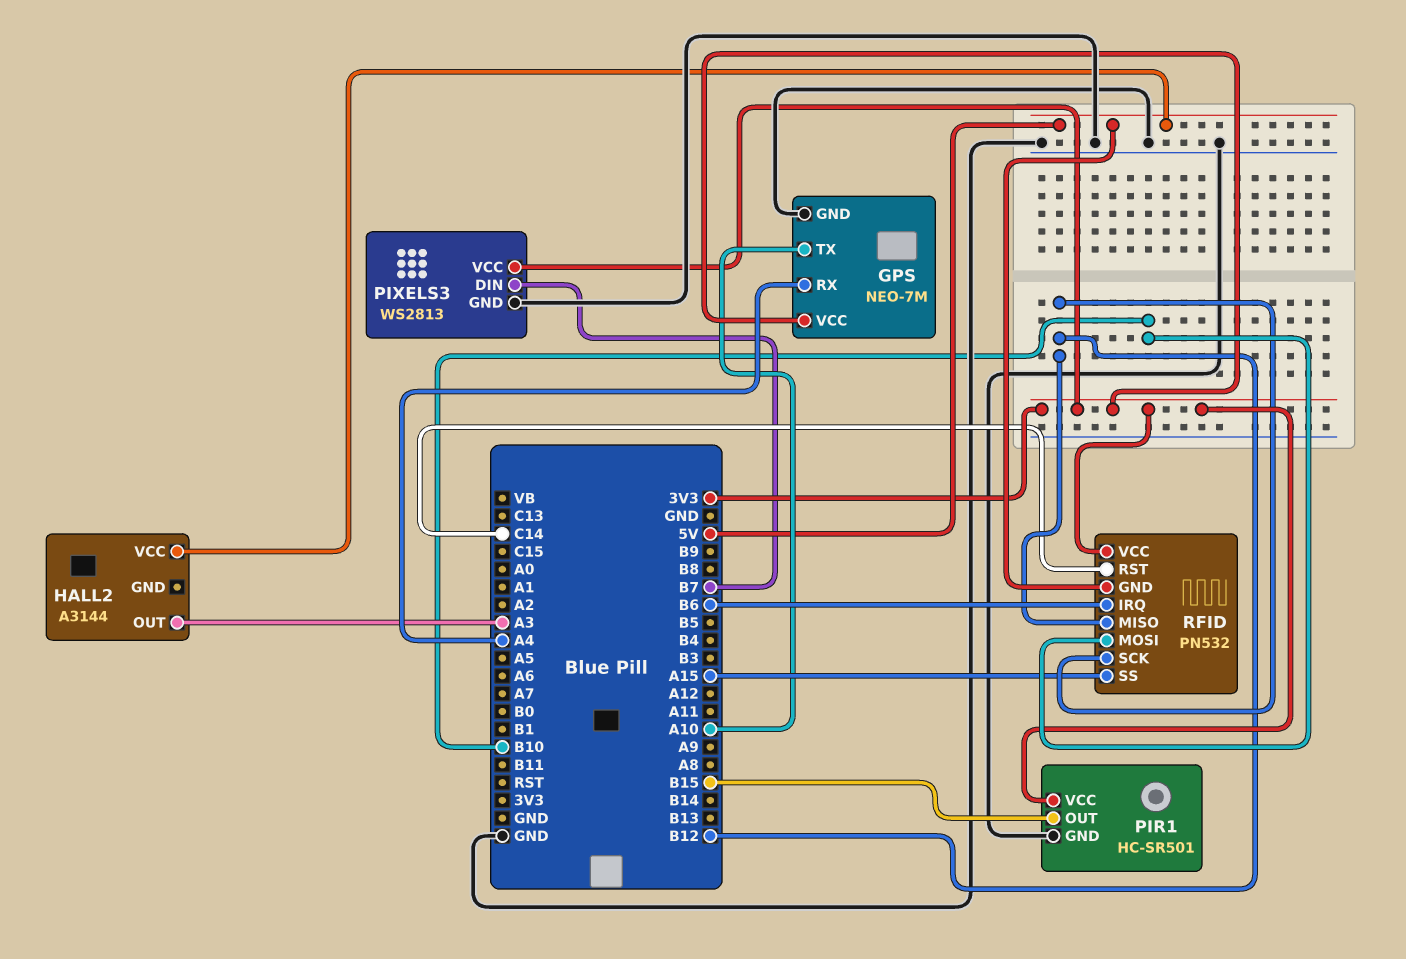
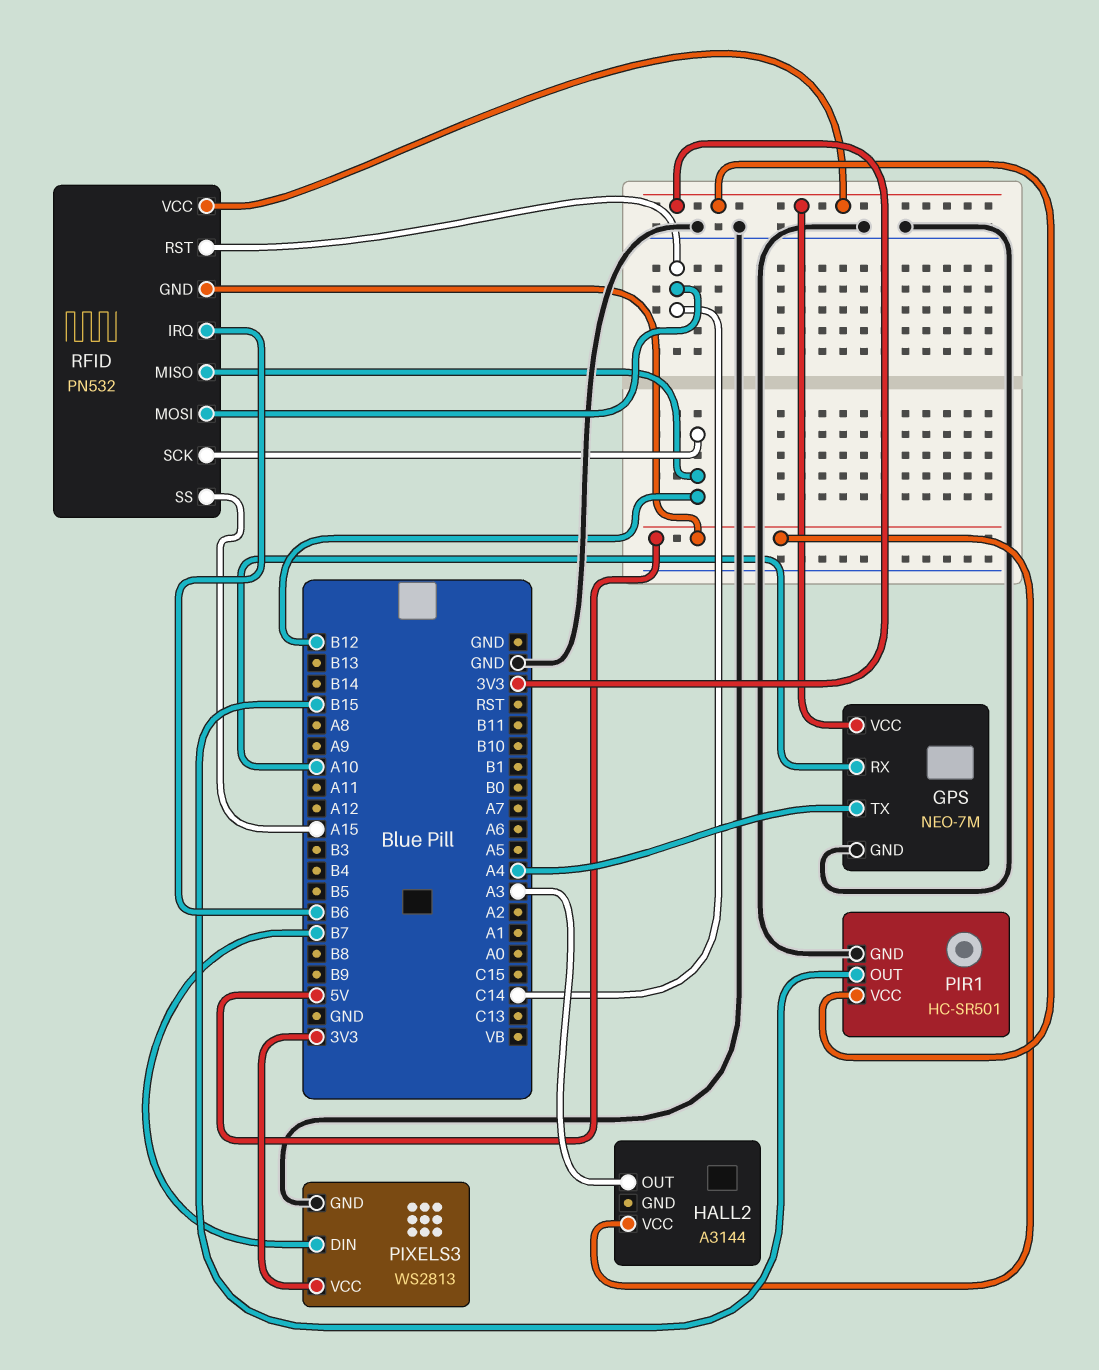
GPS pin RX: A4 -> A10
GPS pin TX: A10 -> A4
RFID pin MOSI: B10 -> C14

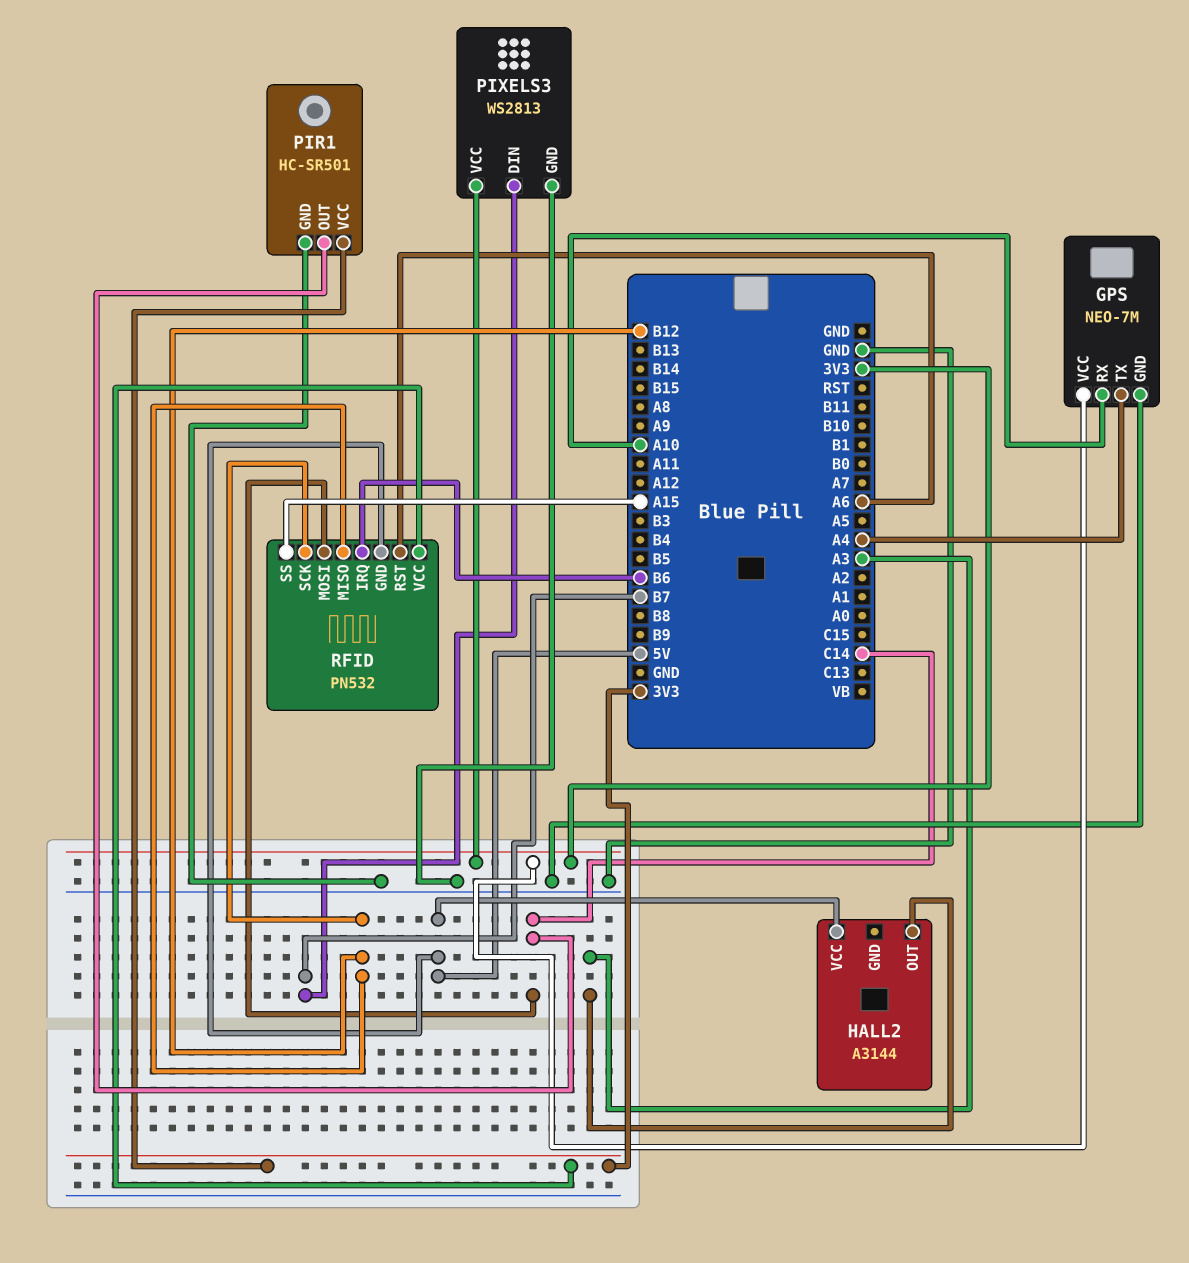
PIR1 pin OUT: B15 -> C14
RFID pin RST: C14 -> A6

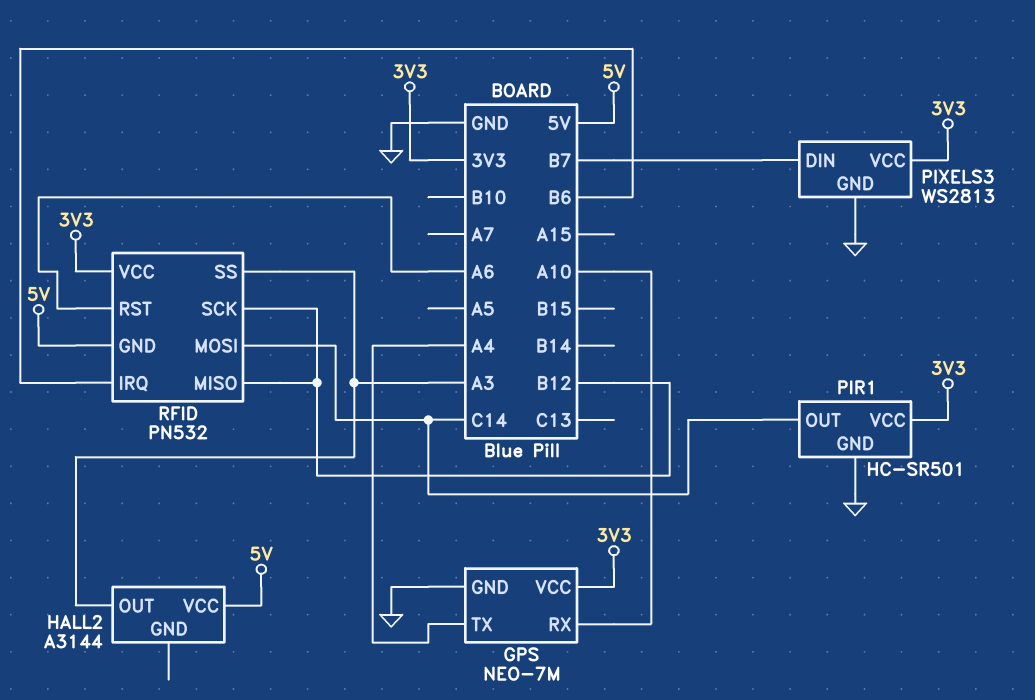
RFID pin SS: A15 -> A3

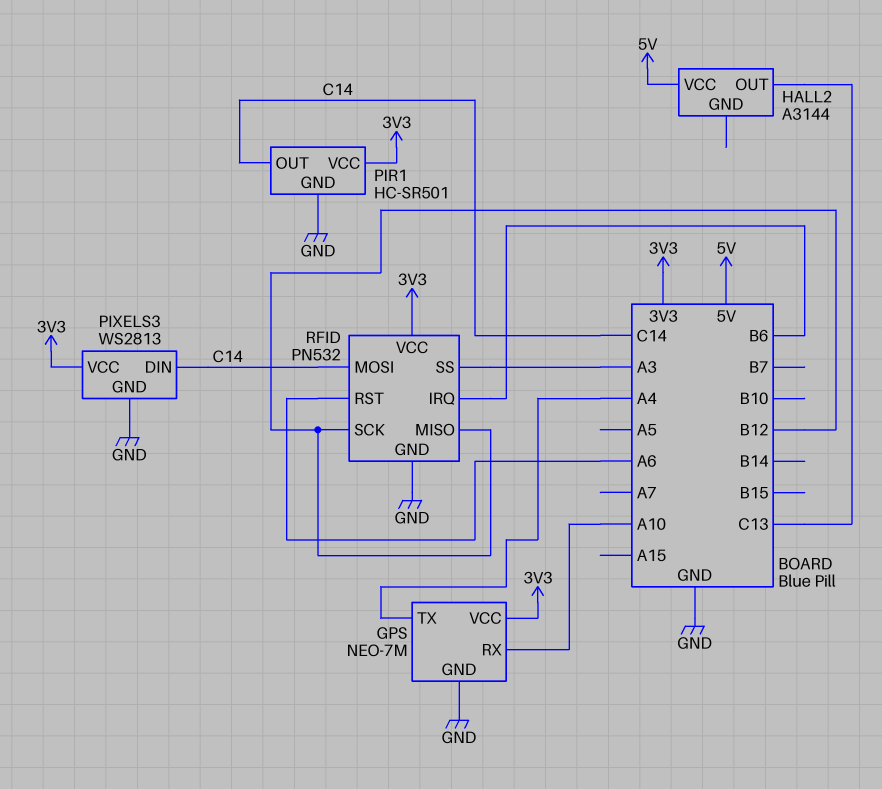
HALL2 pin OUT: A3 -> C13
PIXELS3 pin DIN: B7 -> C14
RFID pin GND: 5V -> GND

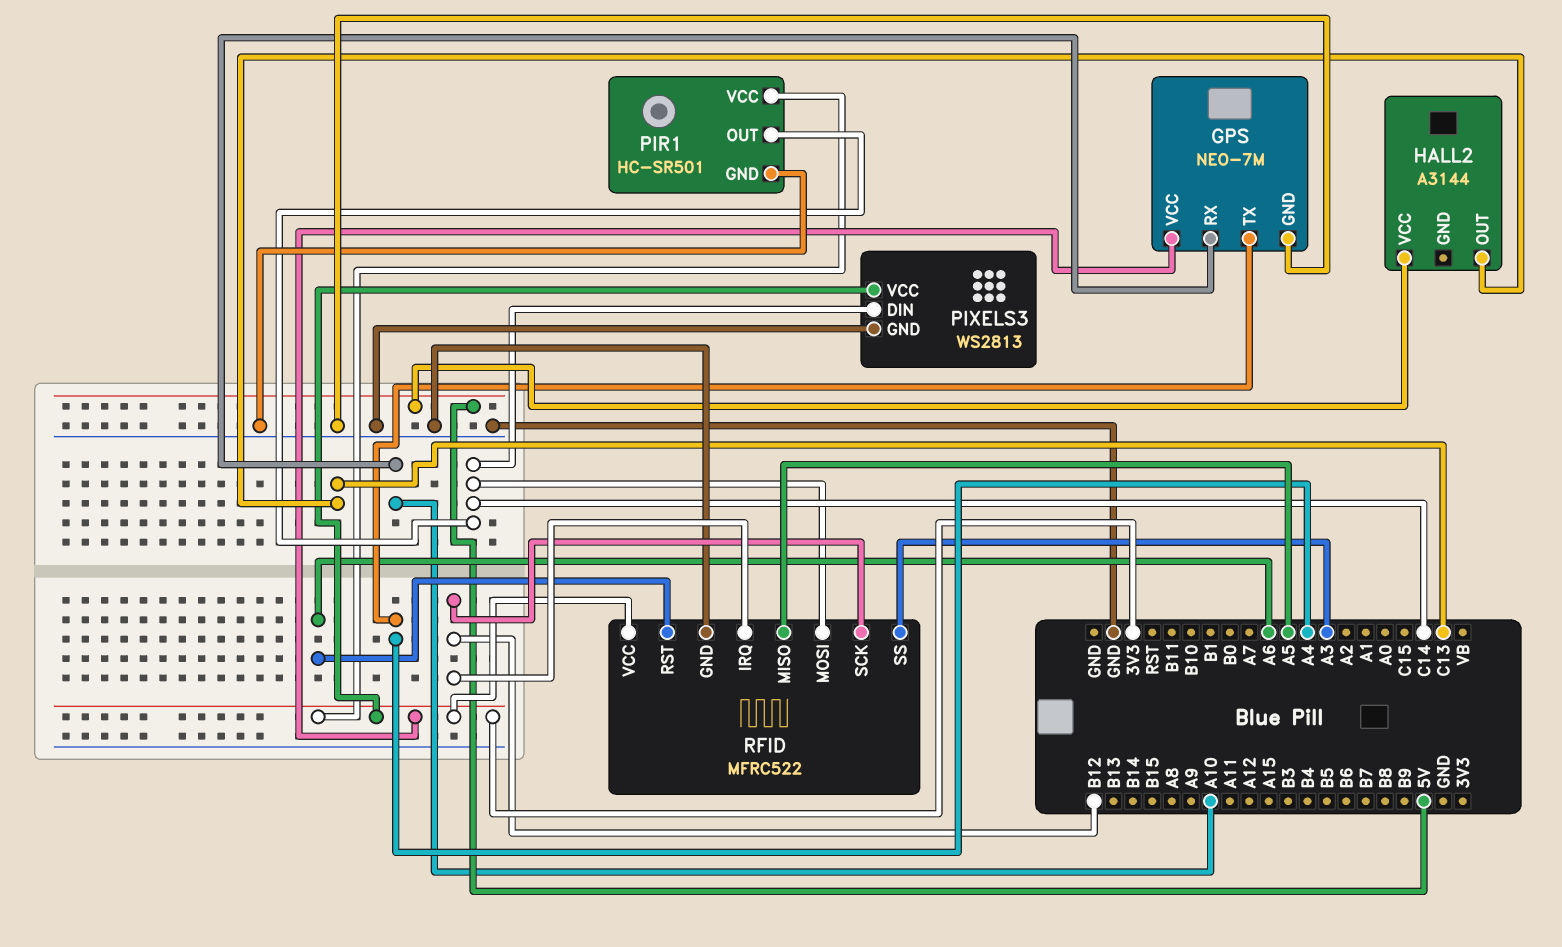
RFID: PN532 -> MFRC522
RFID pin IRQ: B6 -> B12
RFID pin MISO: B12 -> A5

